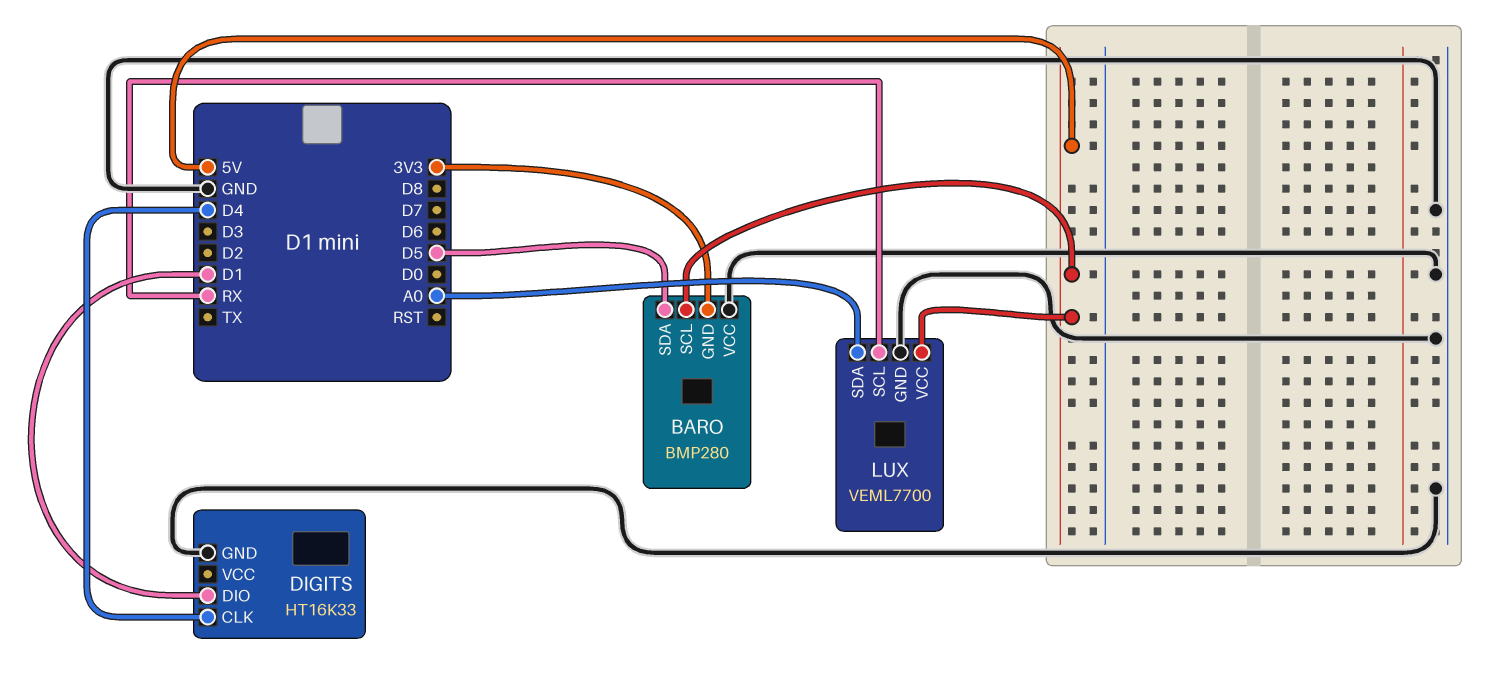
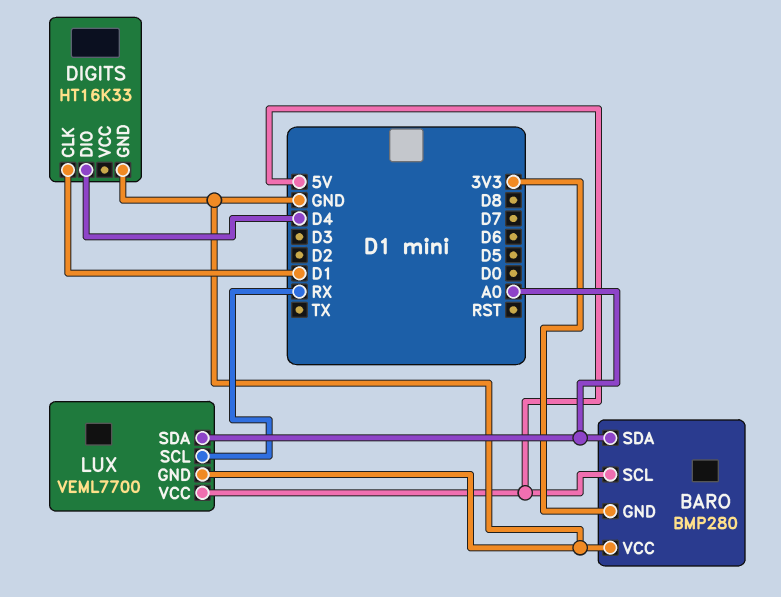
BARO pin SDA: D5 -> A0
DIGITS pin CLK: D4 -> D1
DIGITS pin DIO: D1 -> D4

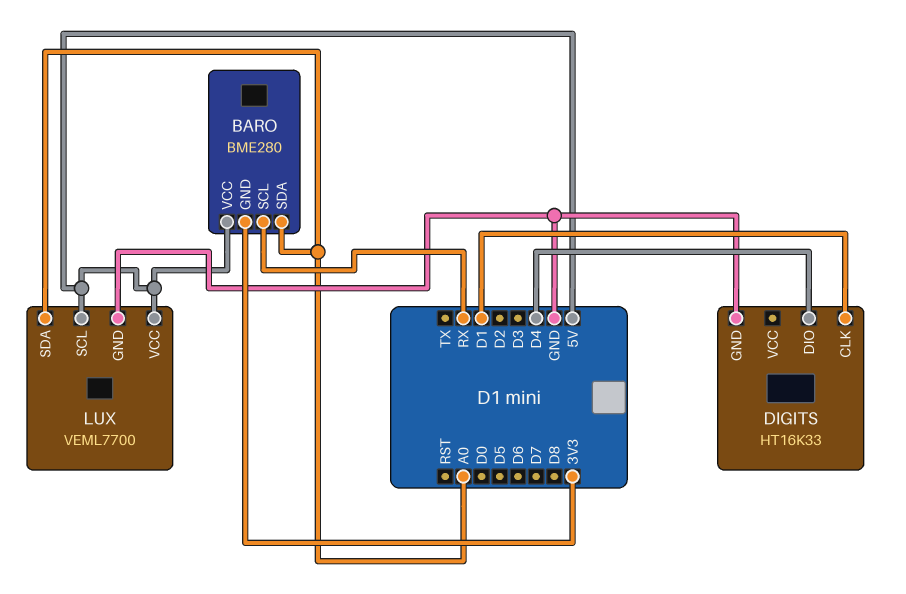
BARO: BMP280 -> BME280
BARO pin SCL: 5V -> RX
BARO pin VCC: GND -> 5V
LUX pin SCL: RX -> 5V

